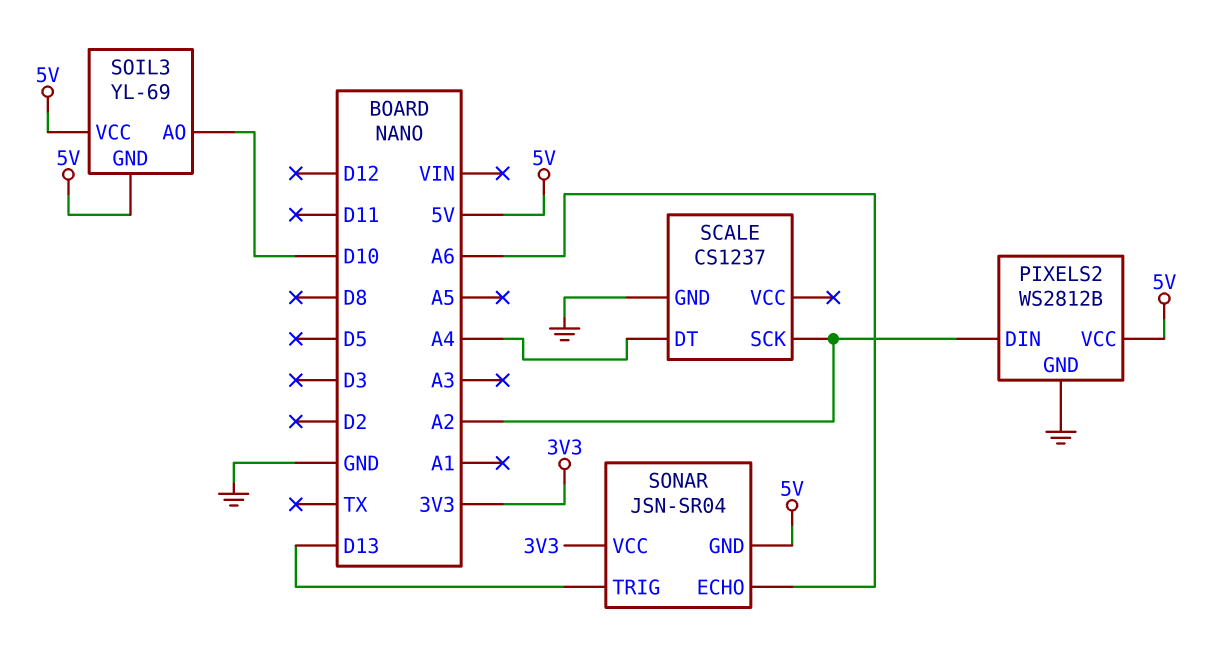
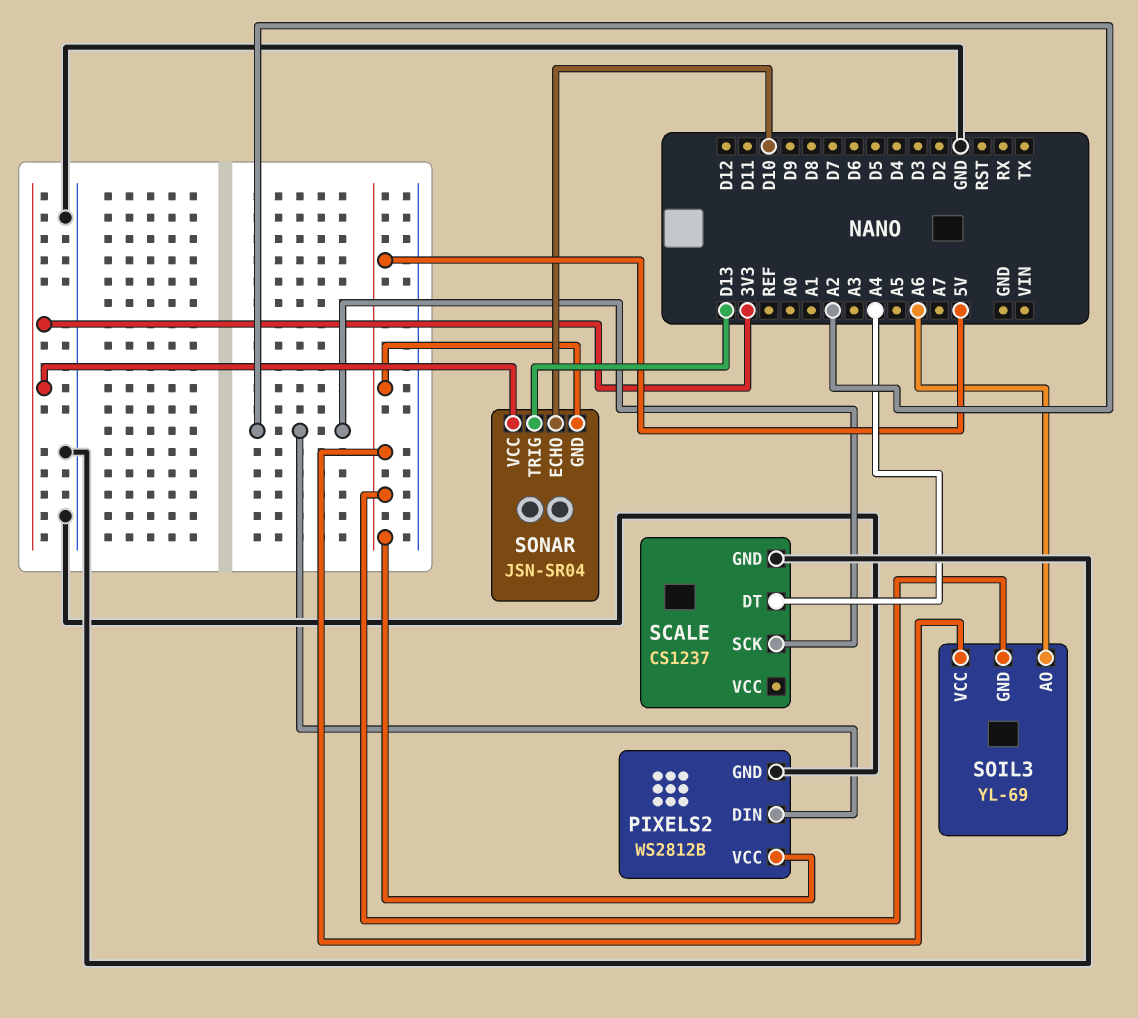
SOIL3 pin AO: D10 -> A6
SONAR pin ECHO: A6 -> D10

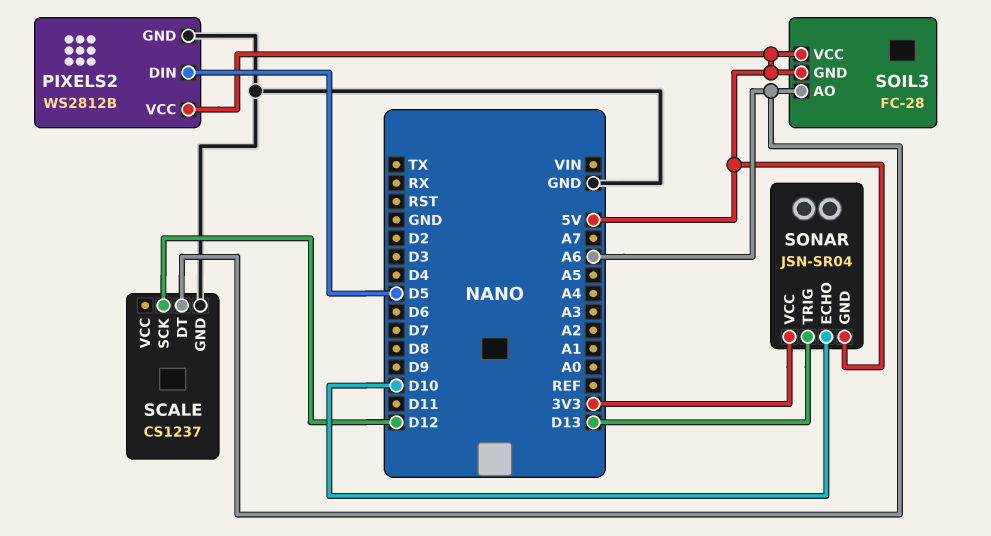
PIXELS2 pin DIN: A2 -> D5
SCALE pin DT: A4 -> A6
SCALE pin SCK: A2 -> D12
SOIL3: YL-69 -> FC-28

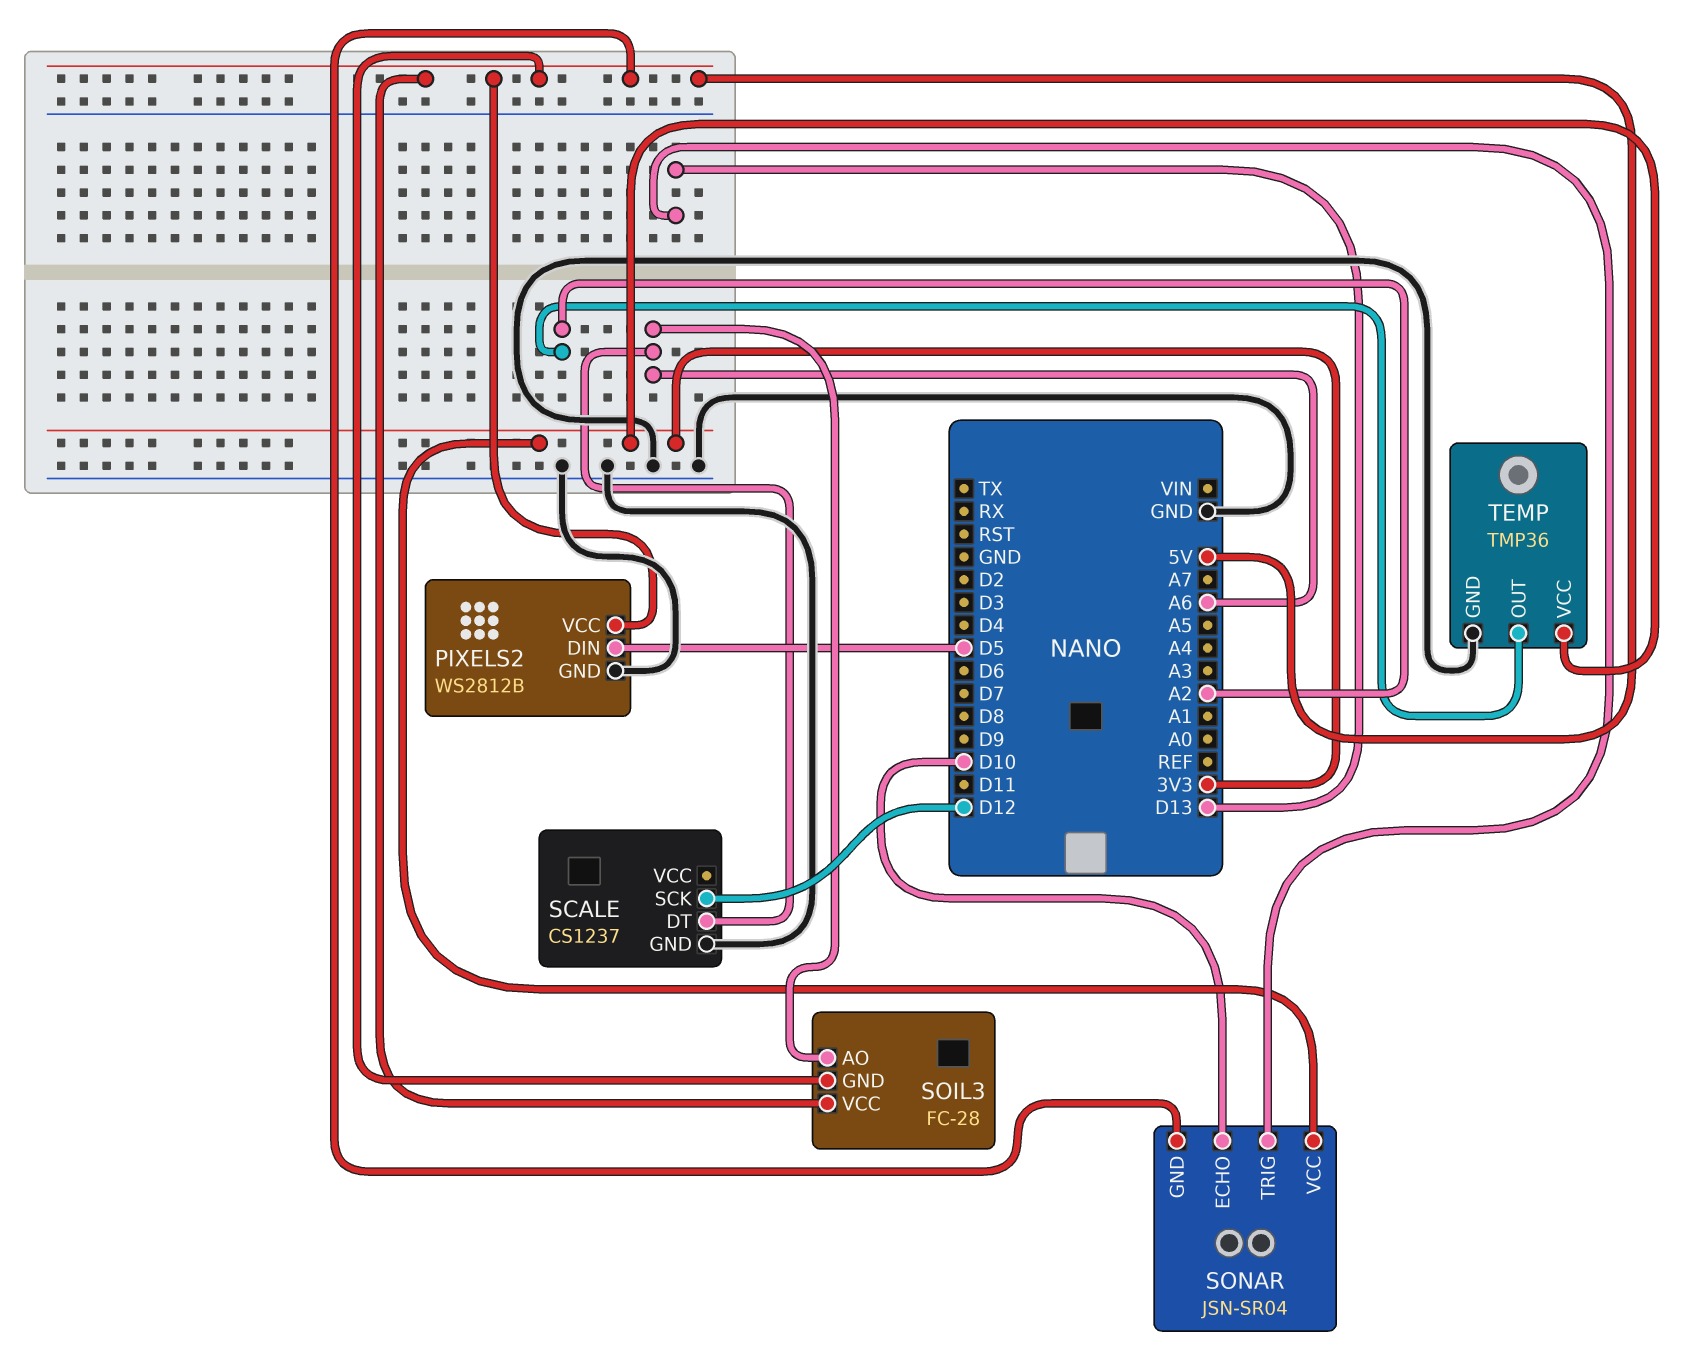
TEMP: none -> TMP36
TEMP pin GND: none -> GND
TEMP pin OUT: none -> A2
TEMP pin VCC: none -> 3V3

